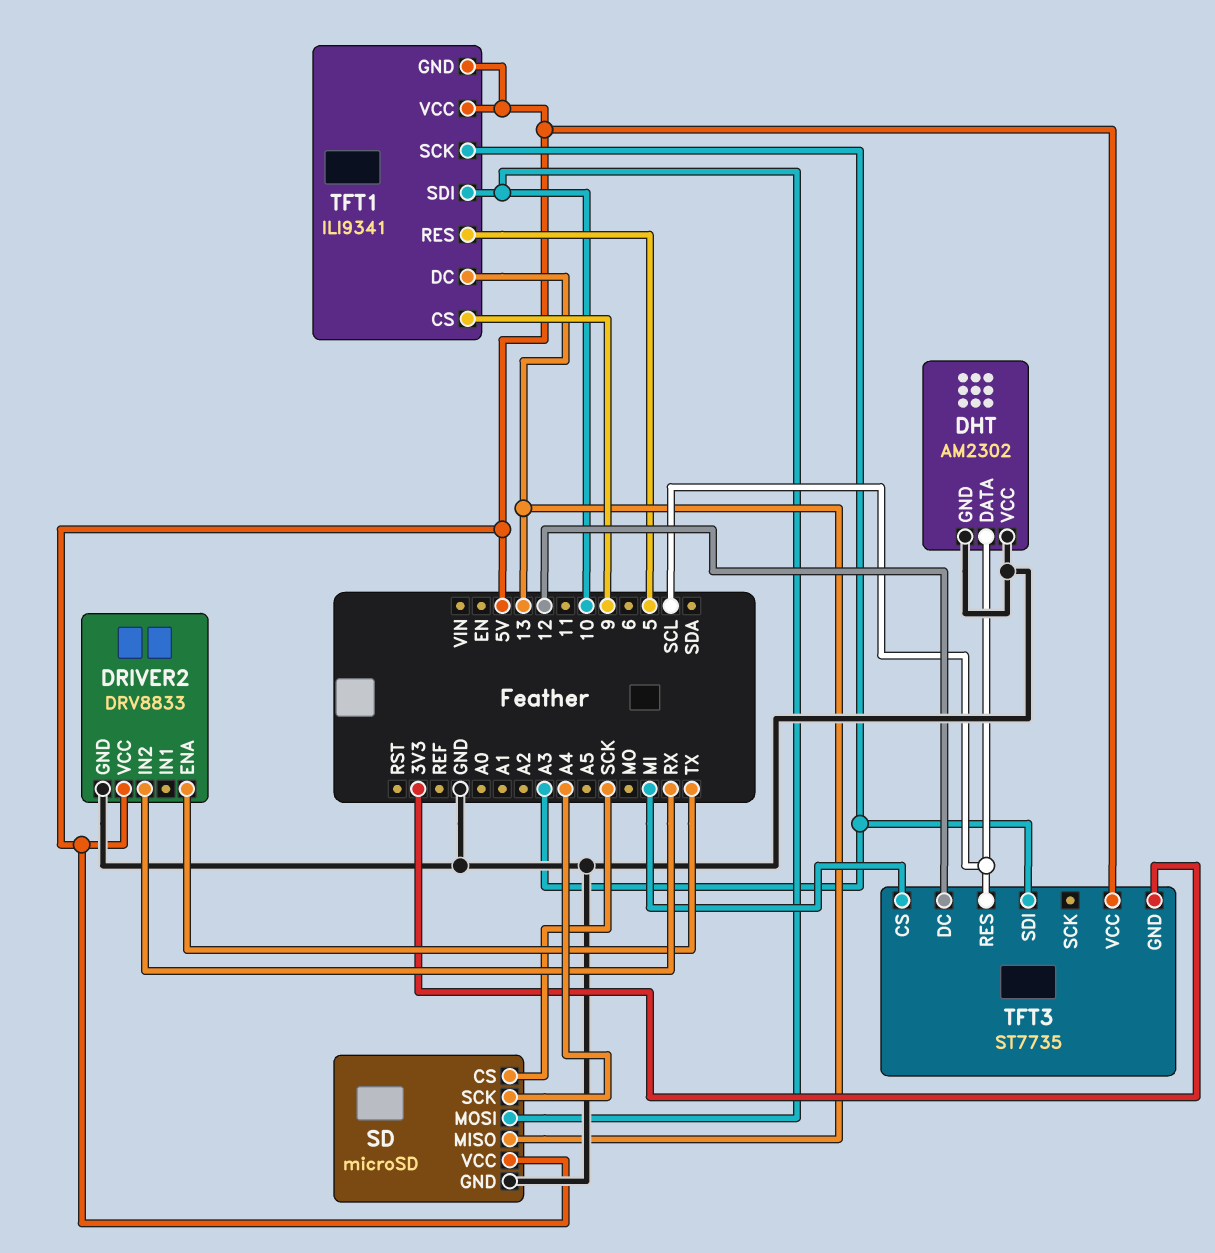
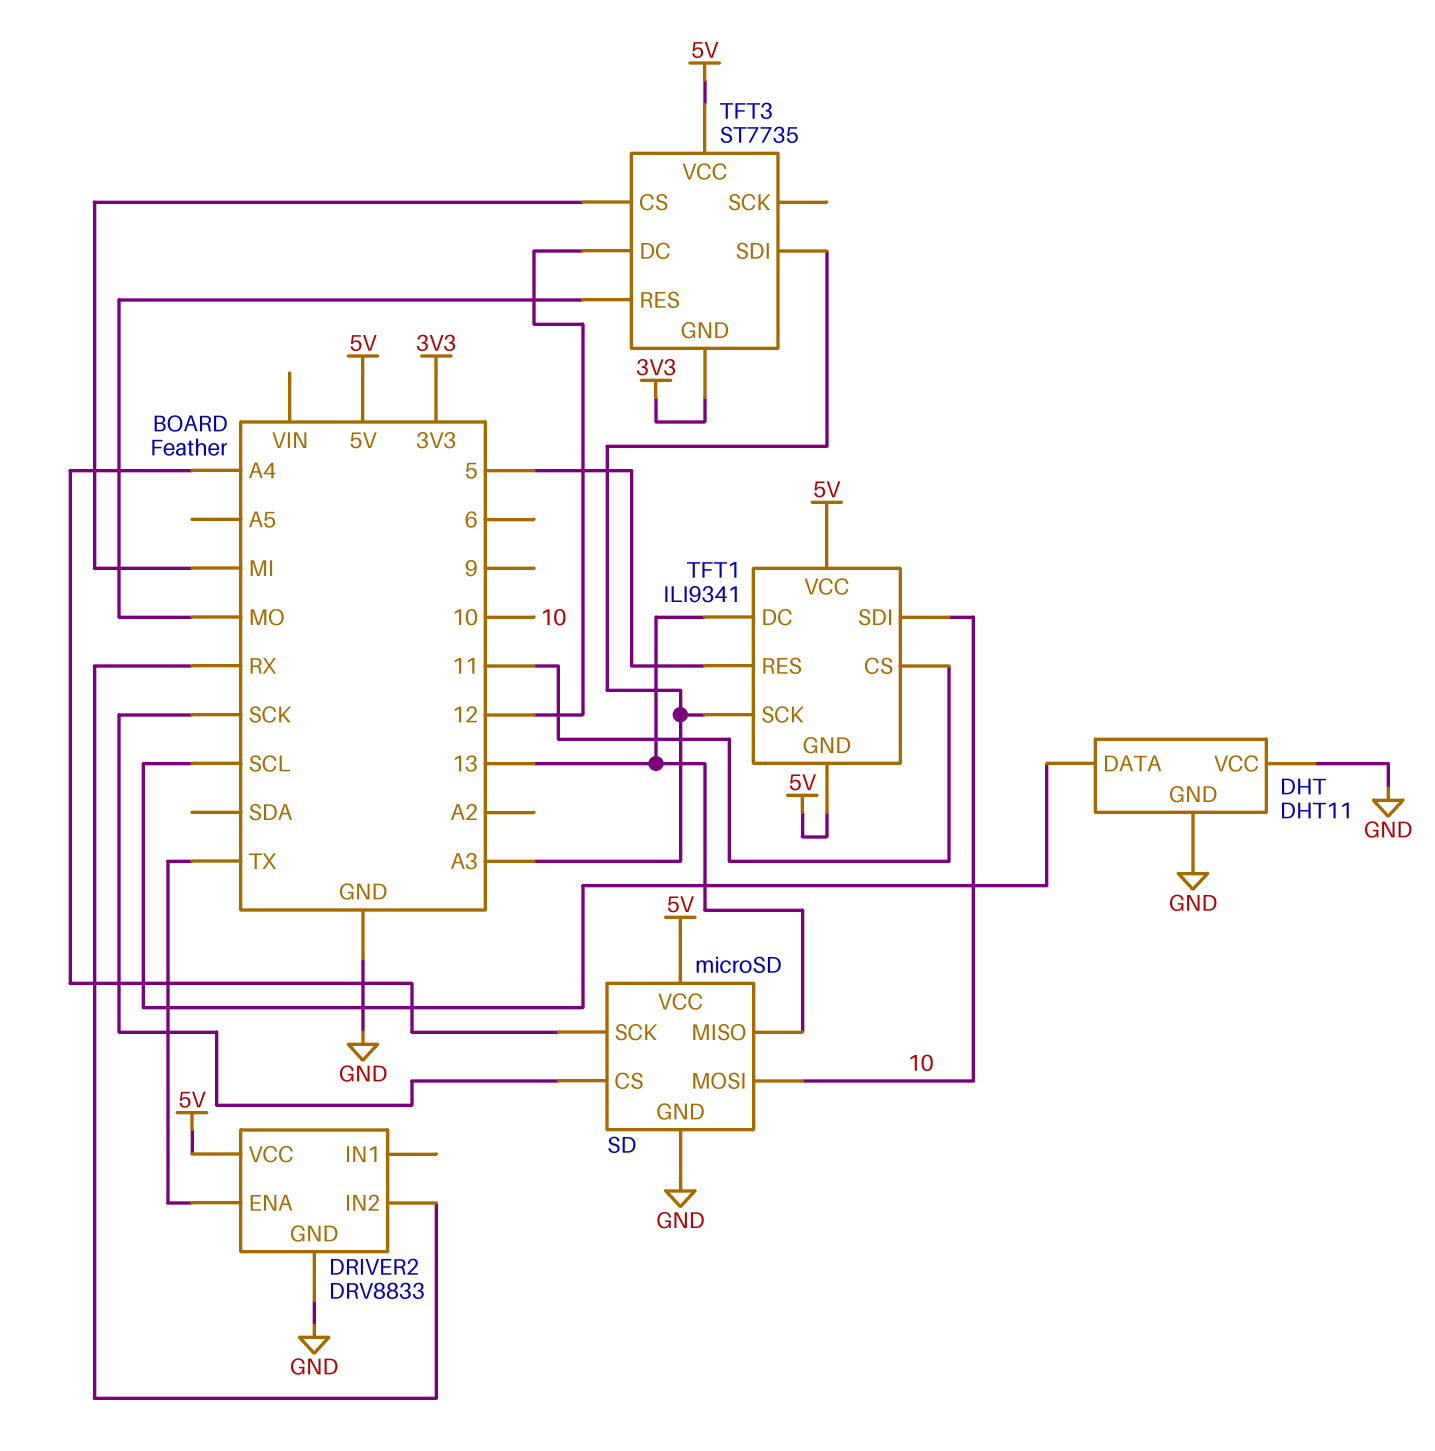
DHT: AM2302 -> DHT11
TFT1 pin CS: 9 -> 11
TFT3 pin RES: SCL -> MO

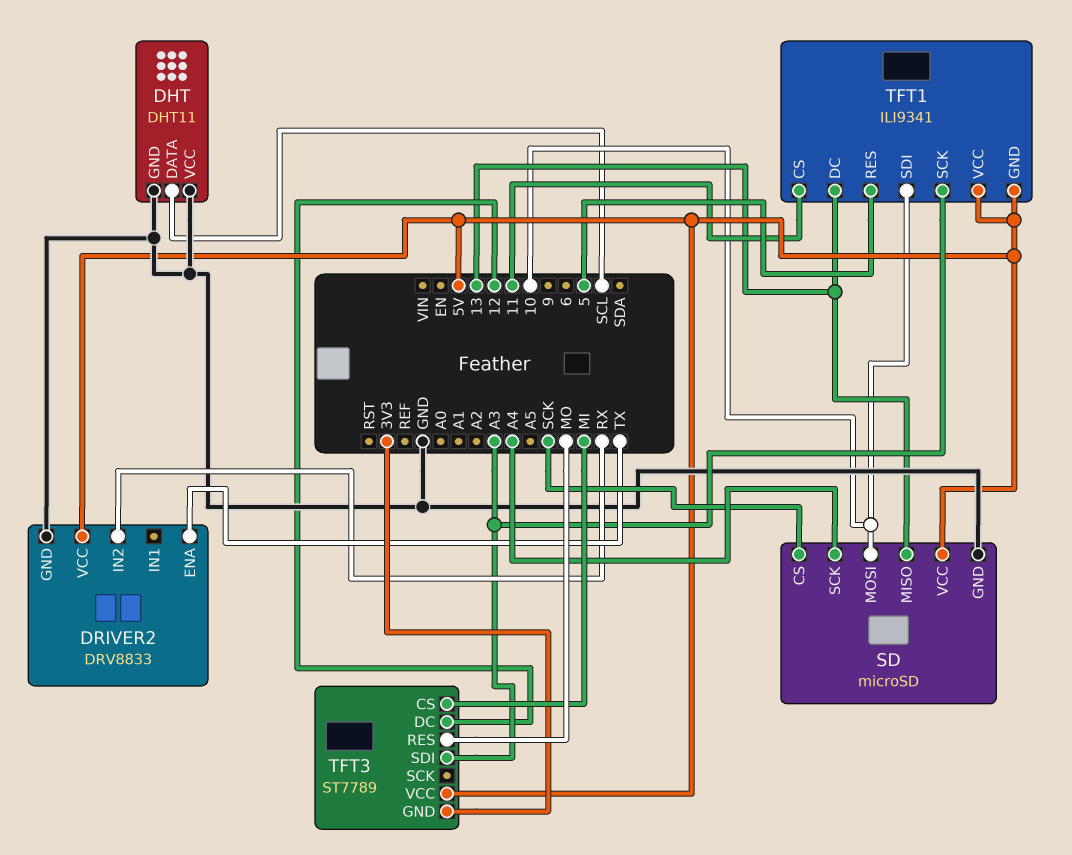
TFT3: ST7735 -> ST7789

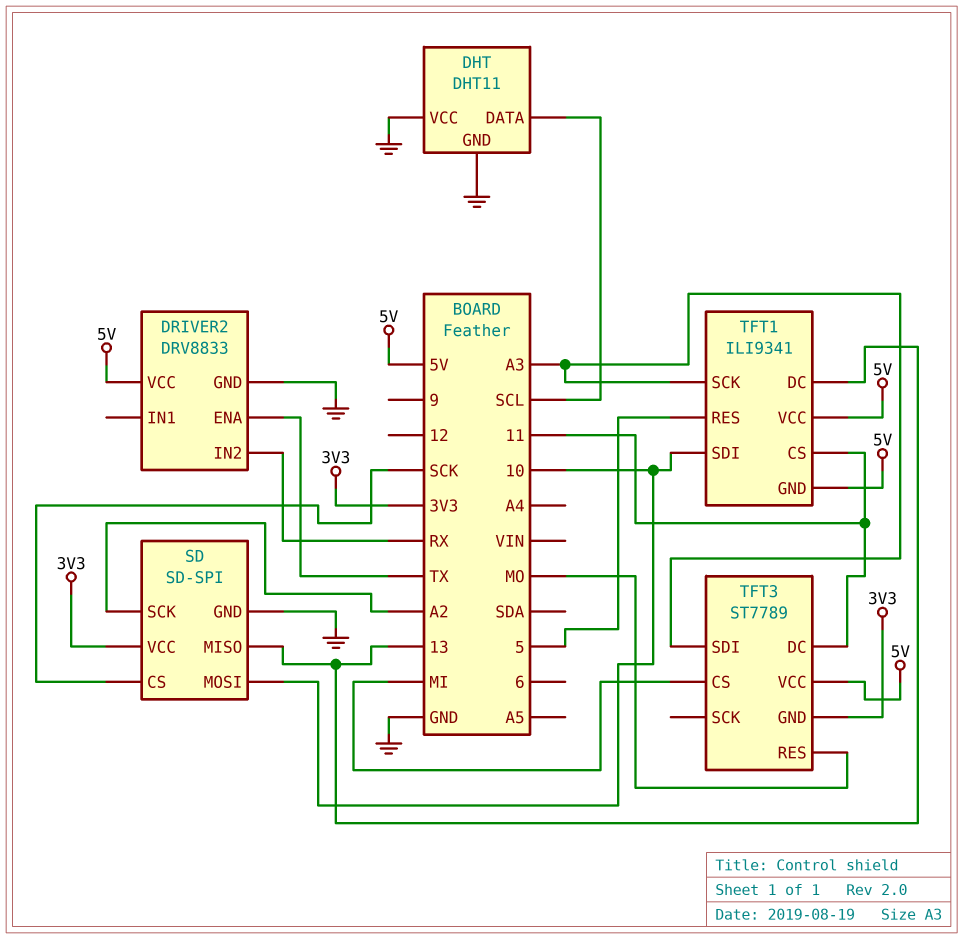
SD: microSD -> SD-SPI
SD pin SCK: A4 -> A2
SD pin VCC: 5V -> 3V3
TFT3 pin DC: 12 -> 11

